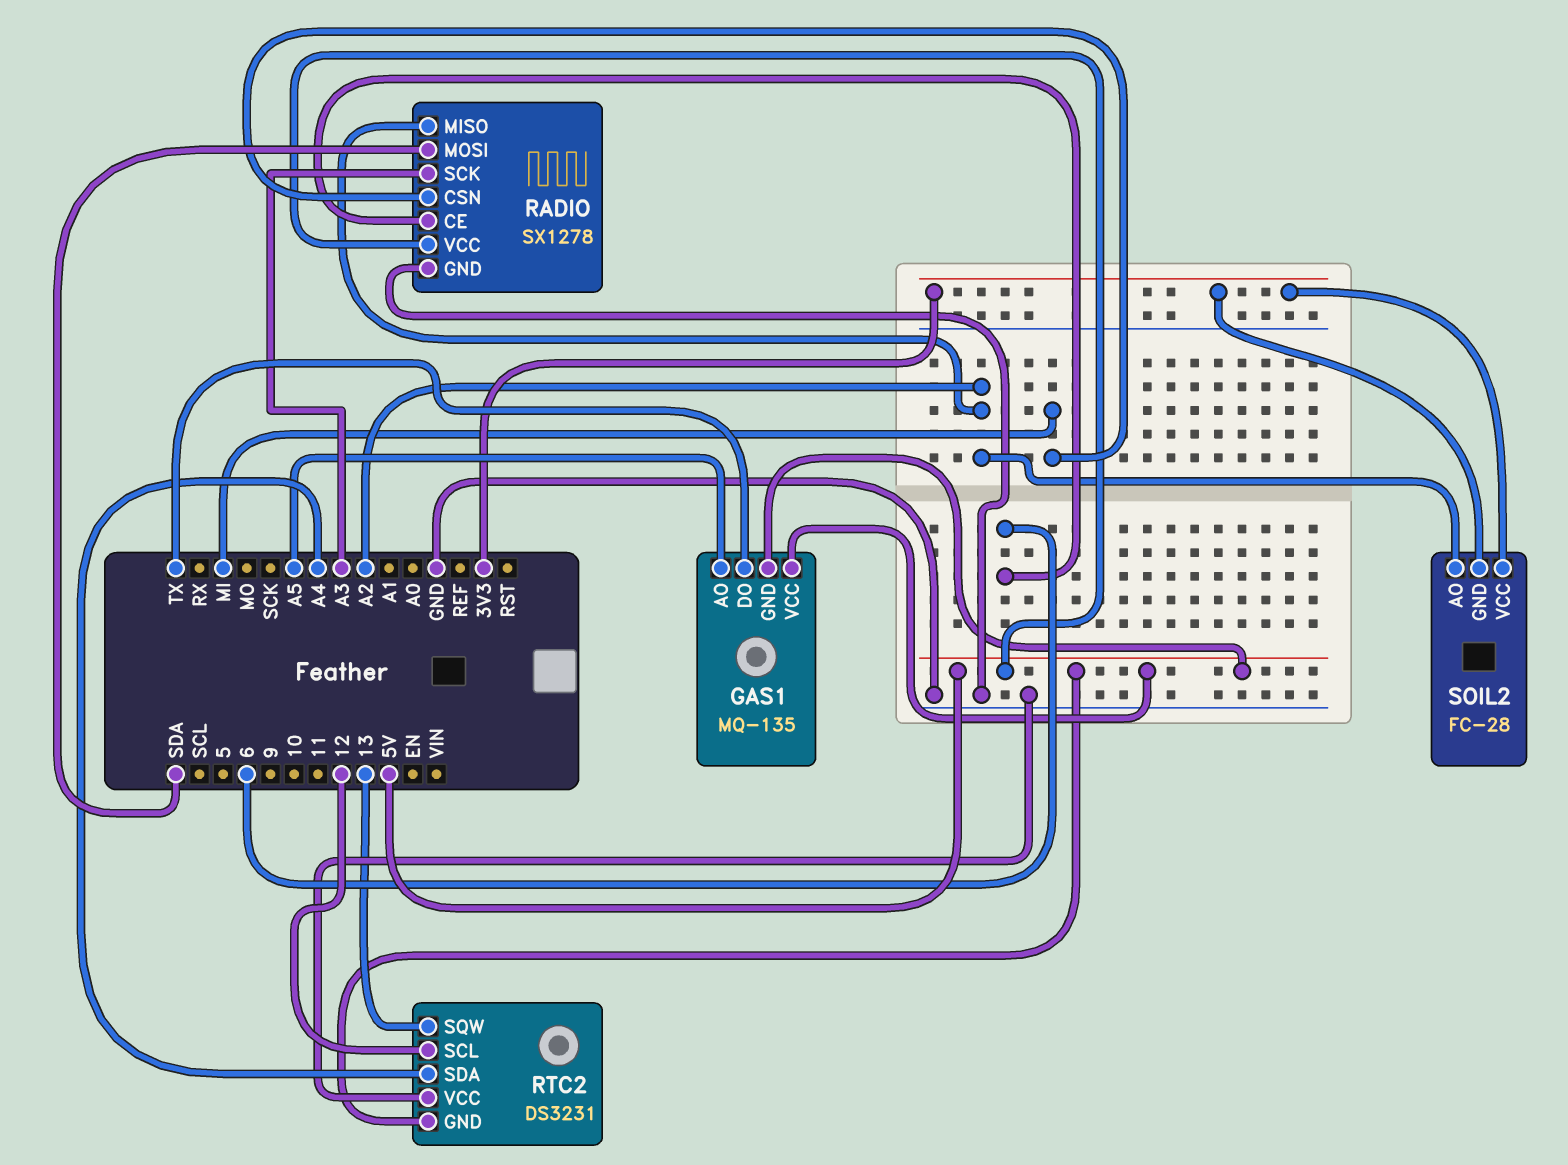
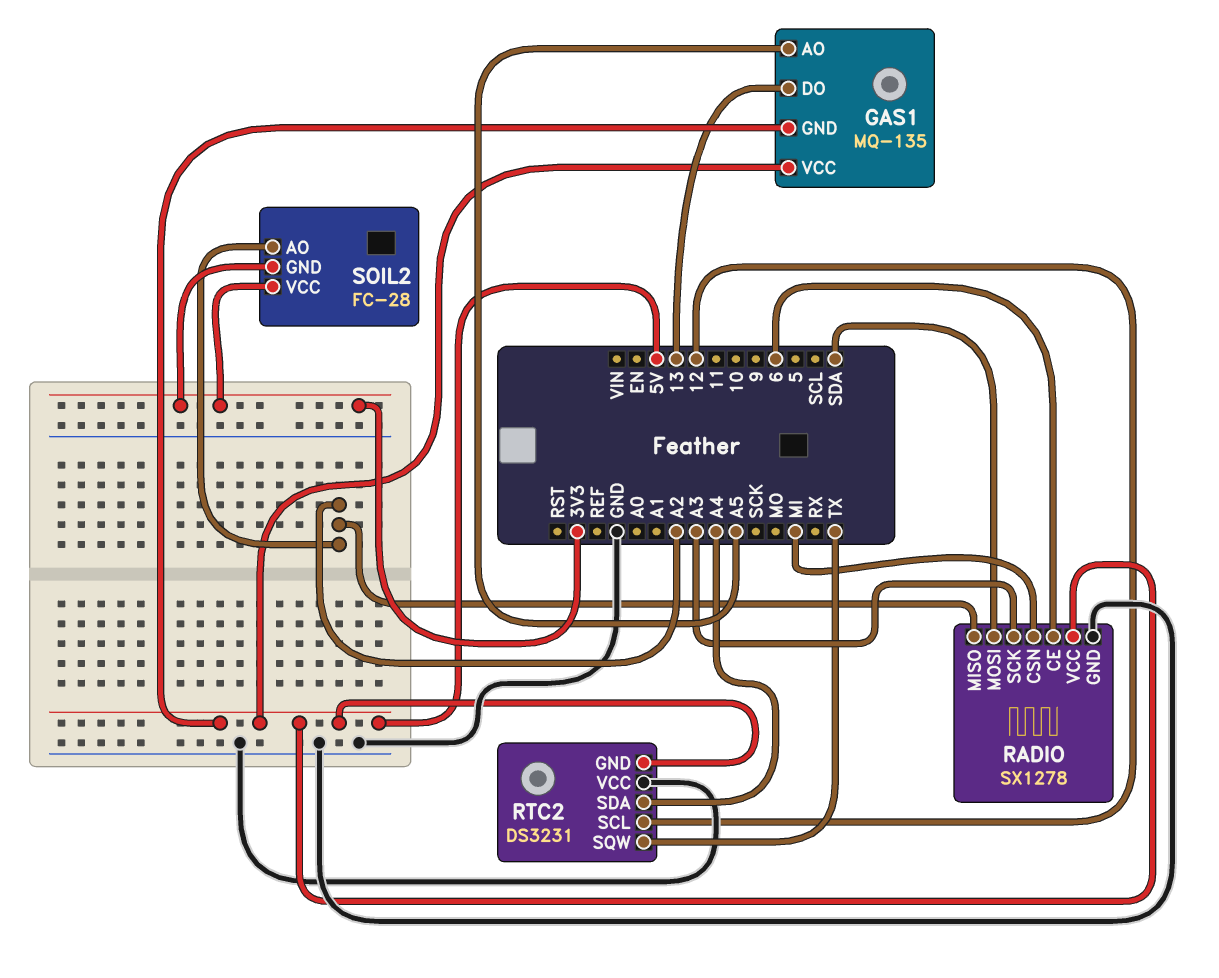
GAS1 pin DO: TX -> 13
RTC2 pin SQW: 13 -> TX

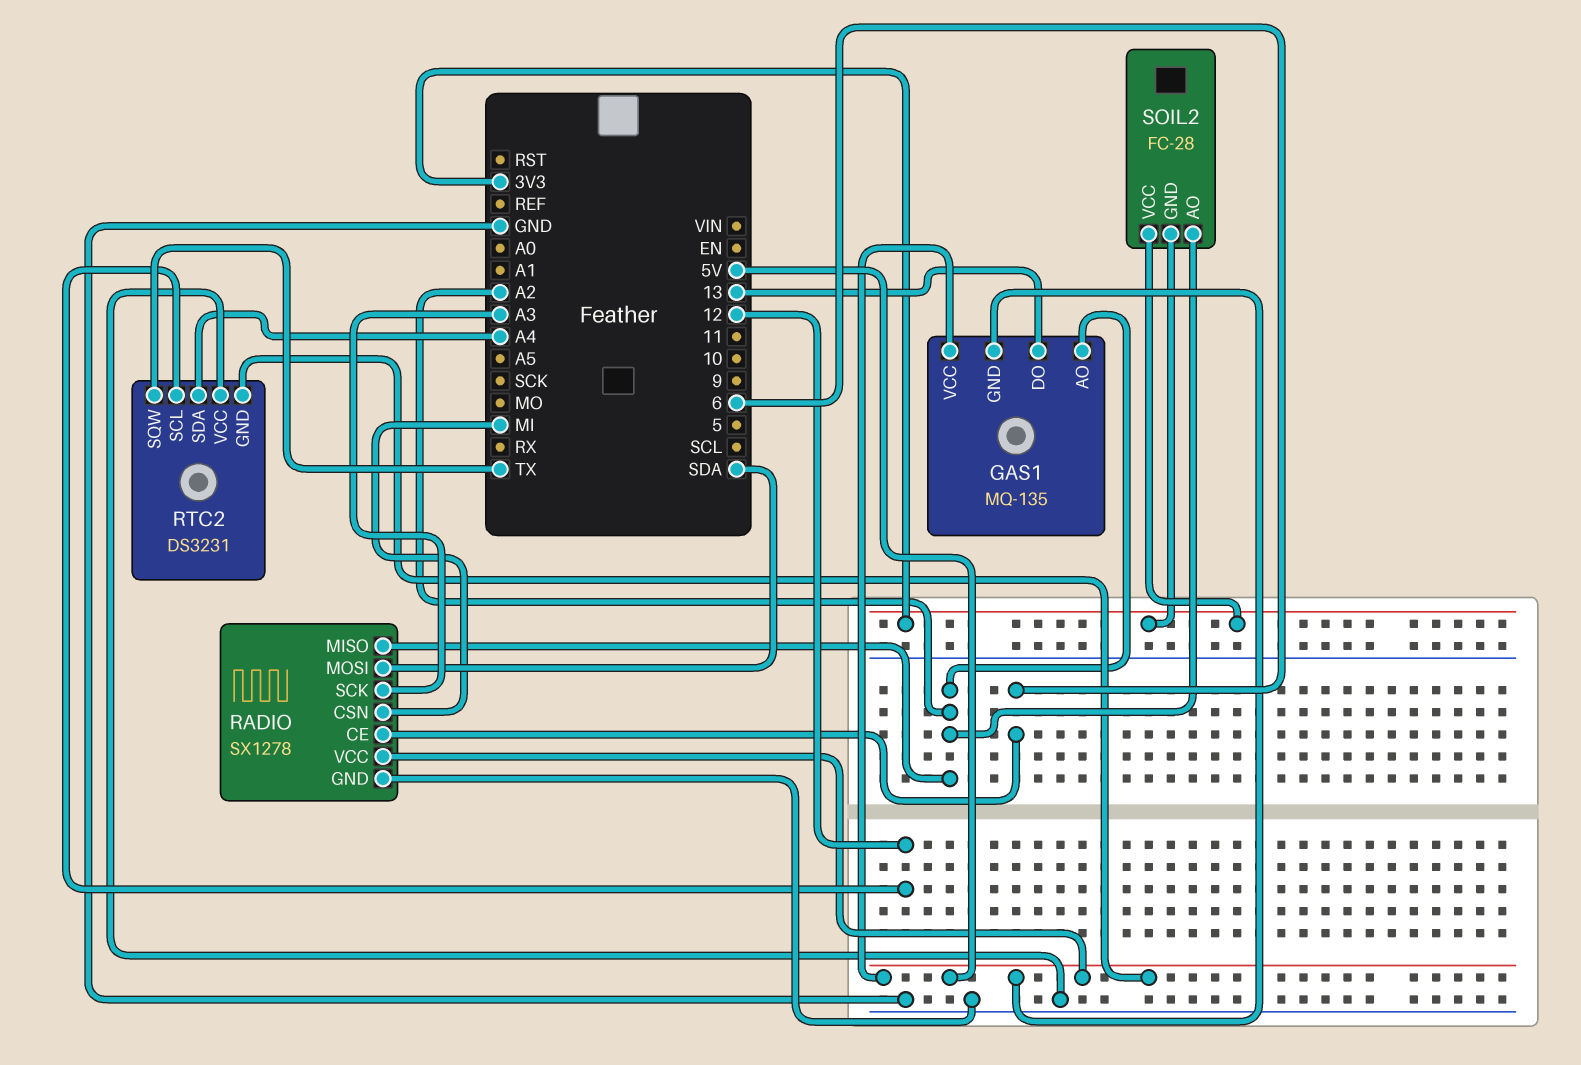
GAS1 pin AO: A5 -> A2

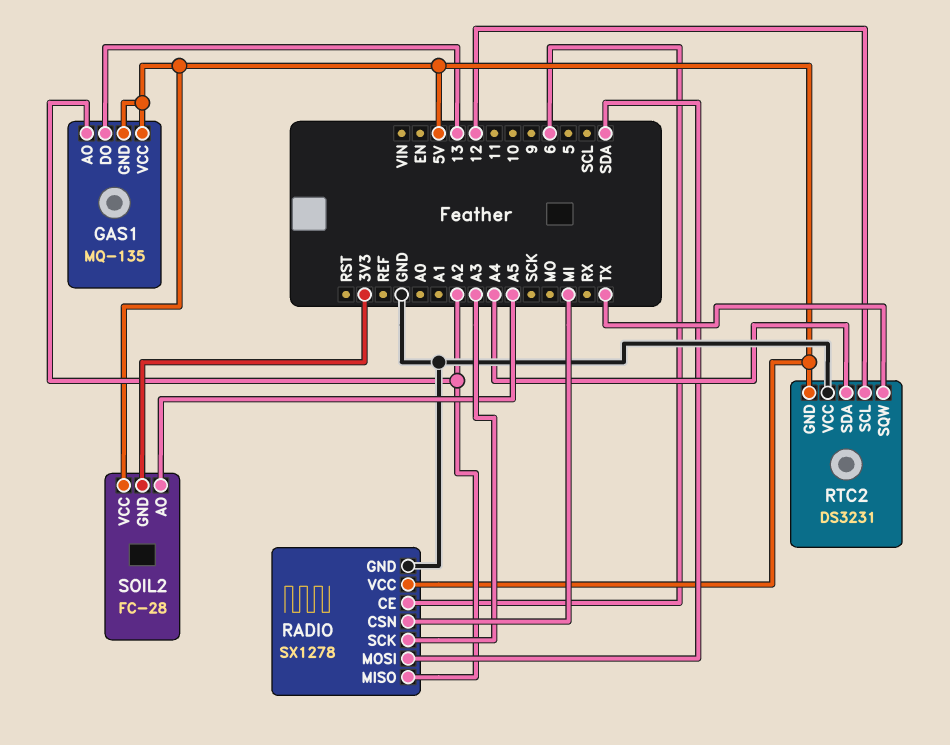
SOIL2 pin AO: A2 -> A5
SOIL2 pin VCC: 3V3 -> 5V

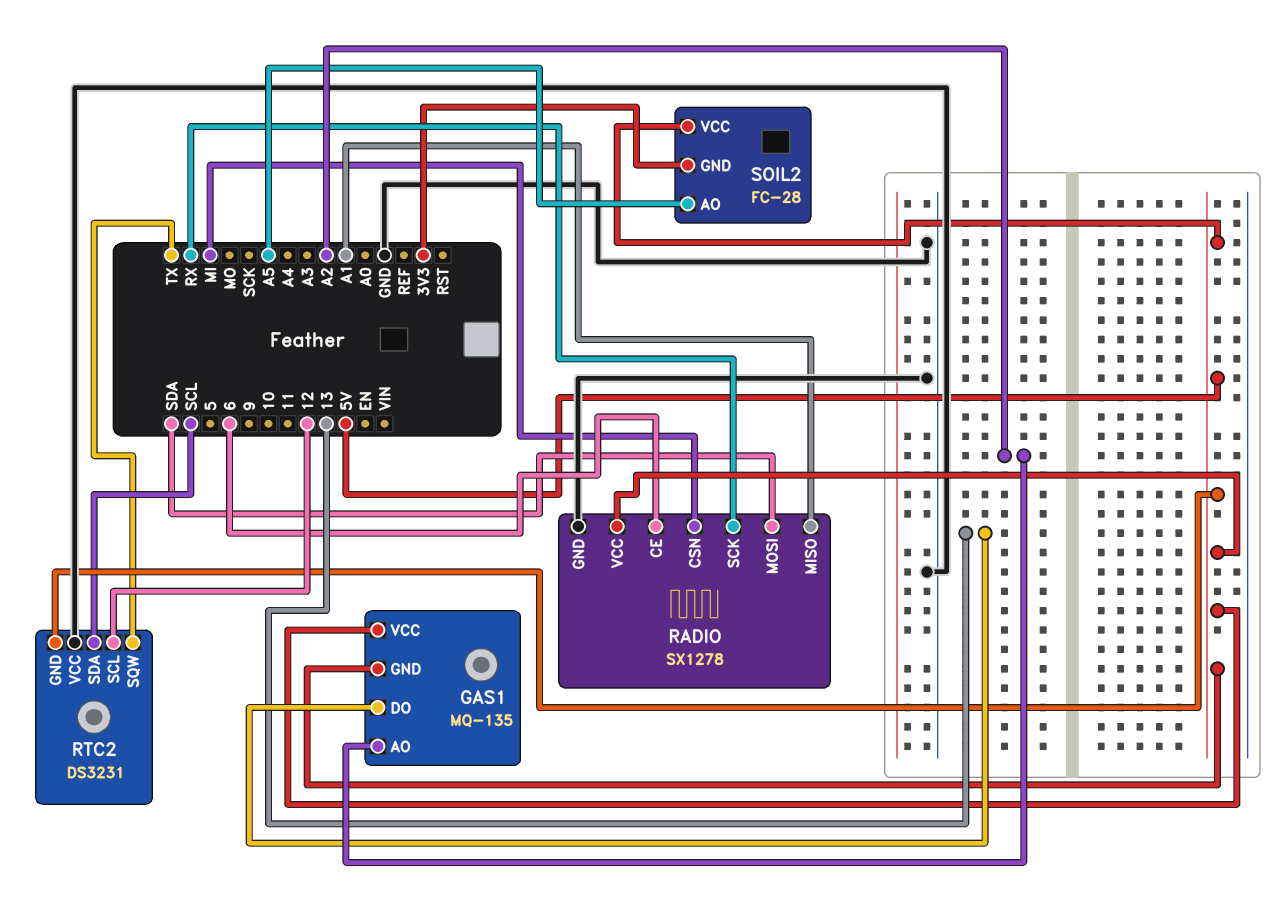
RADIO pin MISO: A2 -> A1
RADIO pin SCK: A3 -> RX
RTC2 pin SDA: A4 -> SCL

